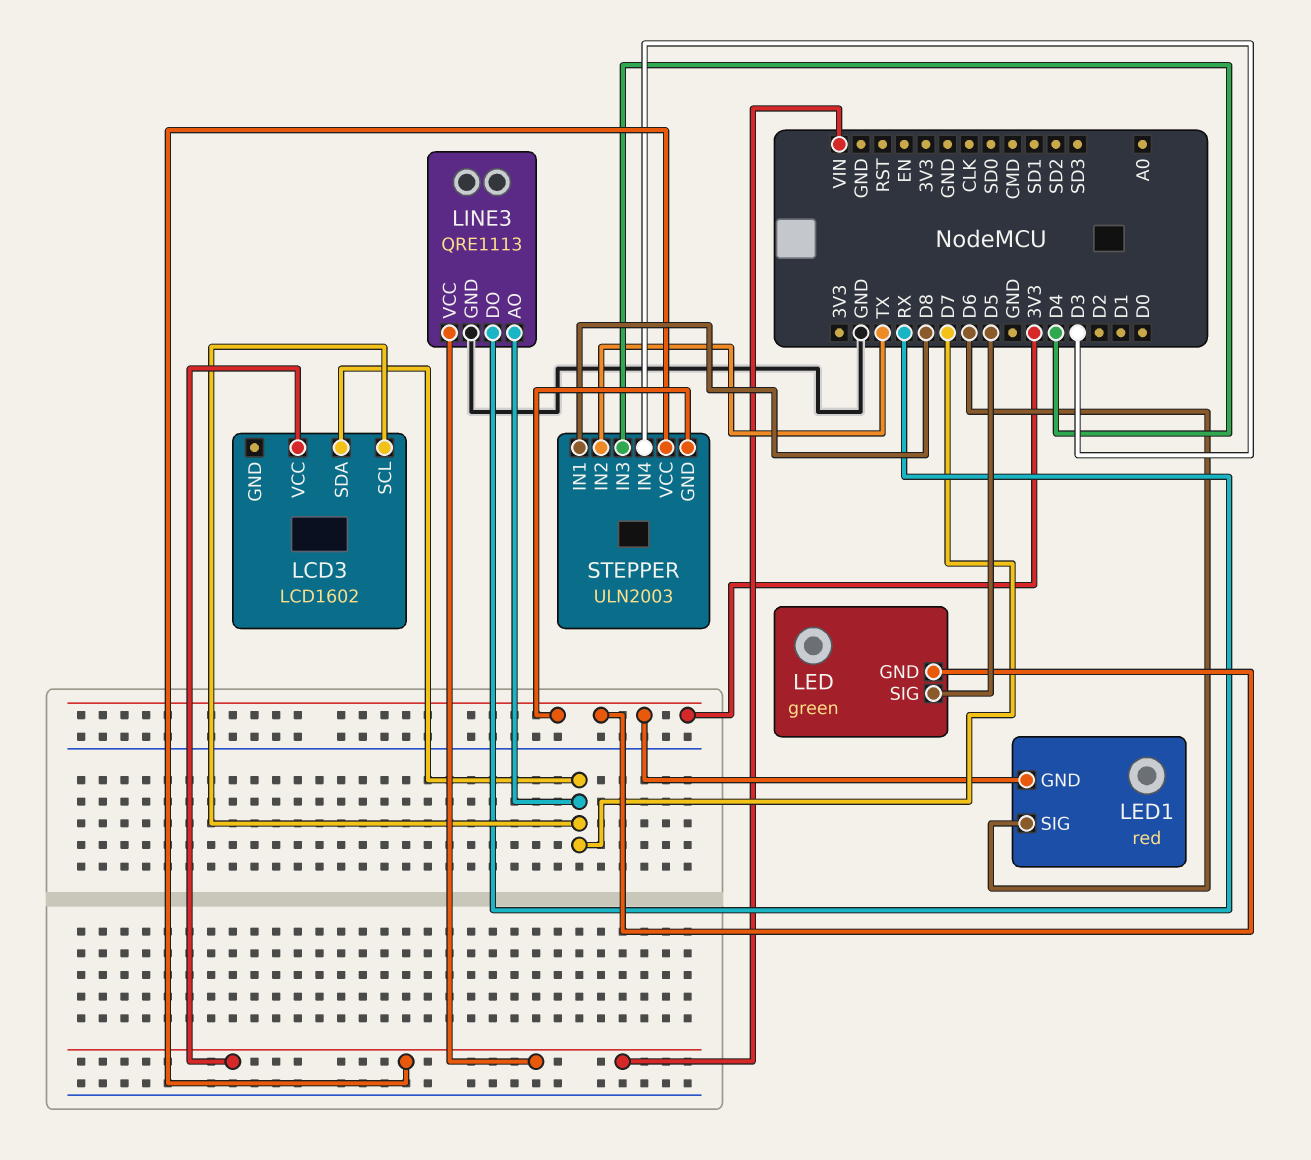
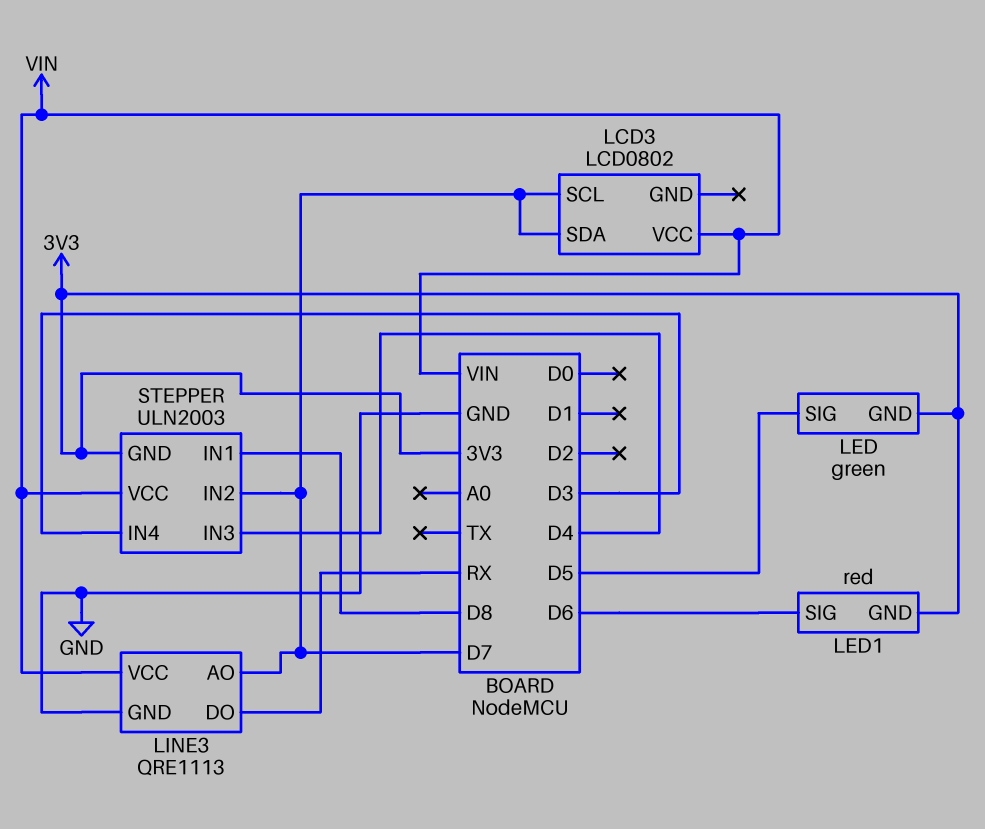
LCD3: LCD1602 -> LCD0802
STEPPER pin IN2: TX -> D7

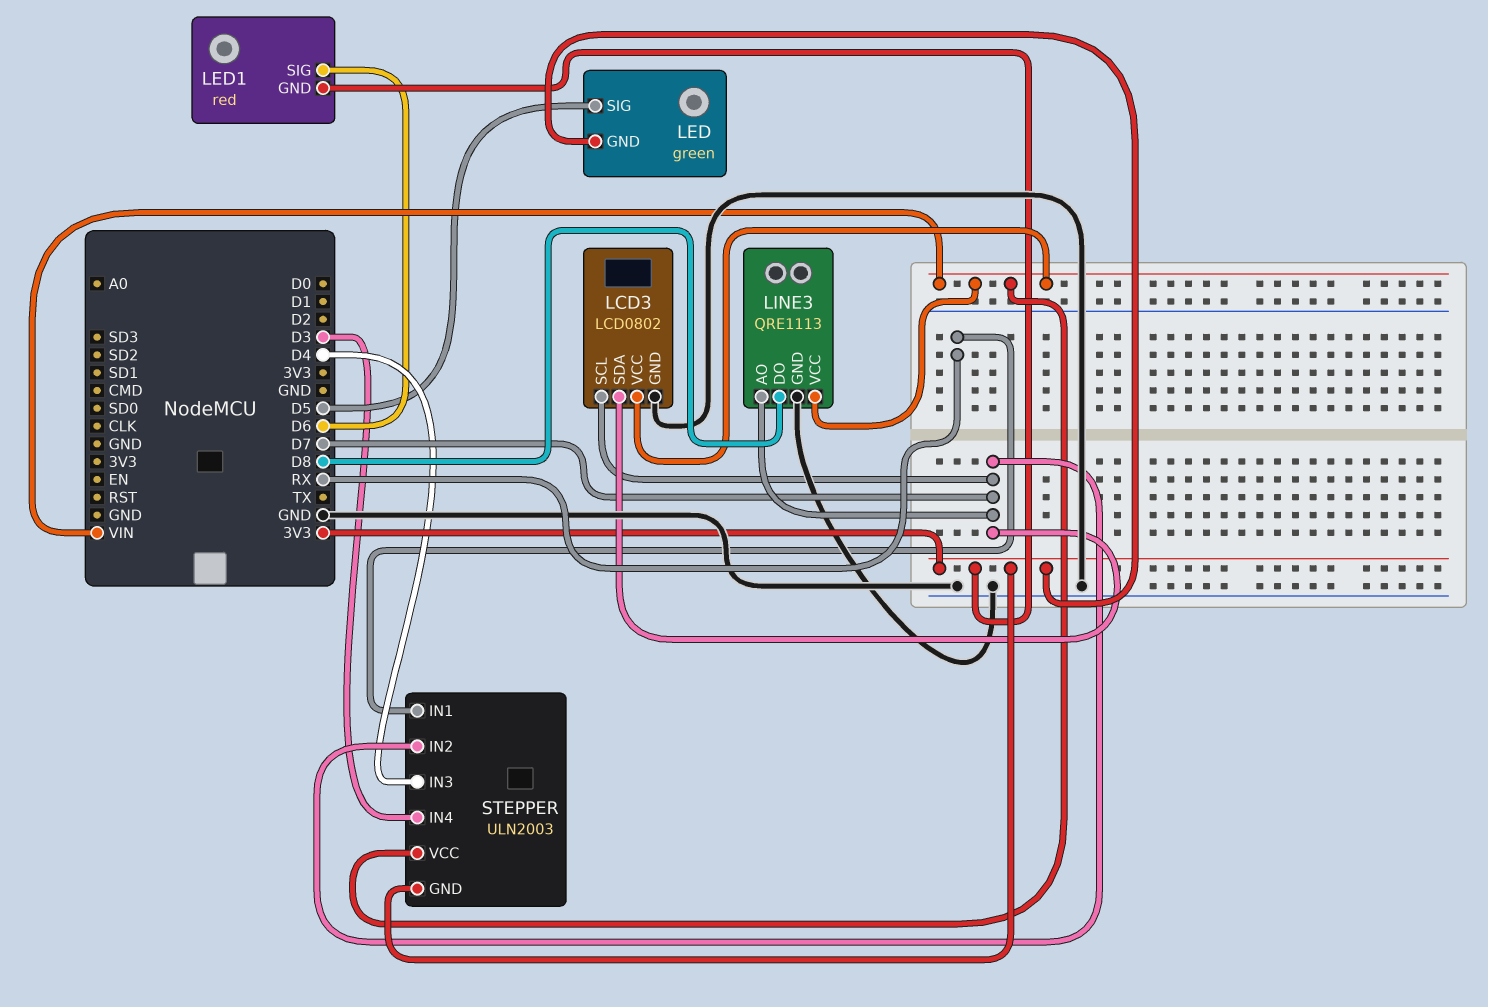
LCD3 pin GND: none -> GND
LINE3 pin DO: RX -> D8
STEPPER pin IN1: D8 -> RX

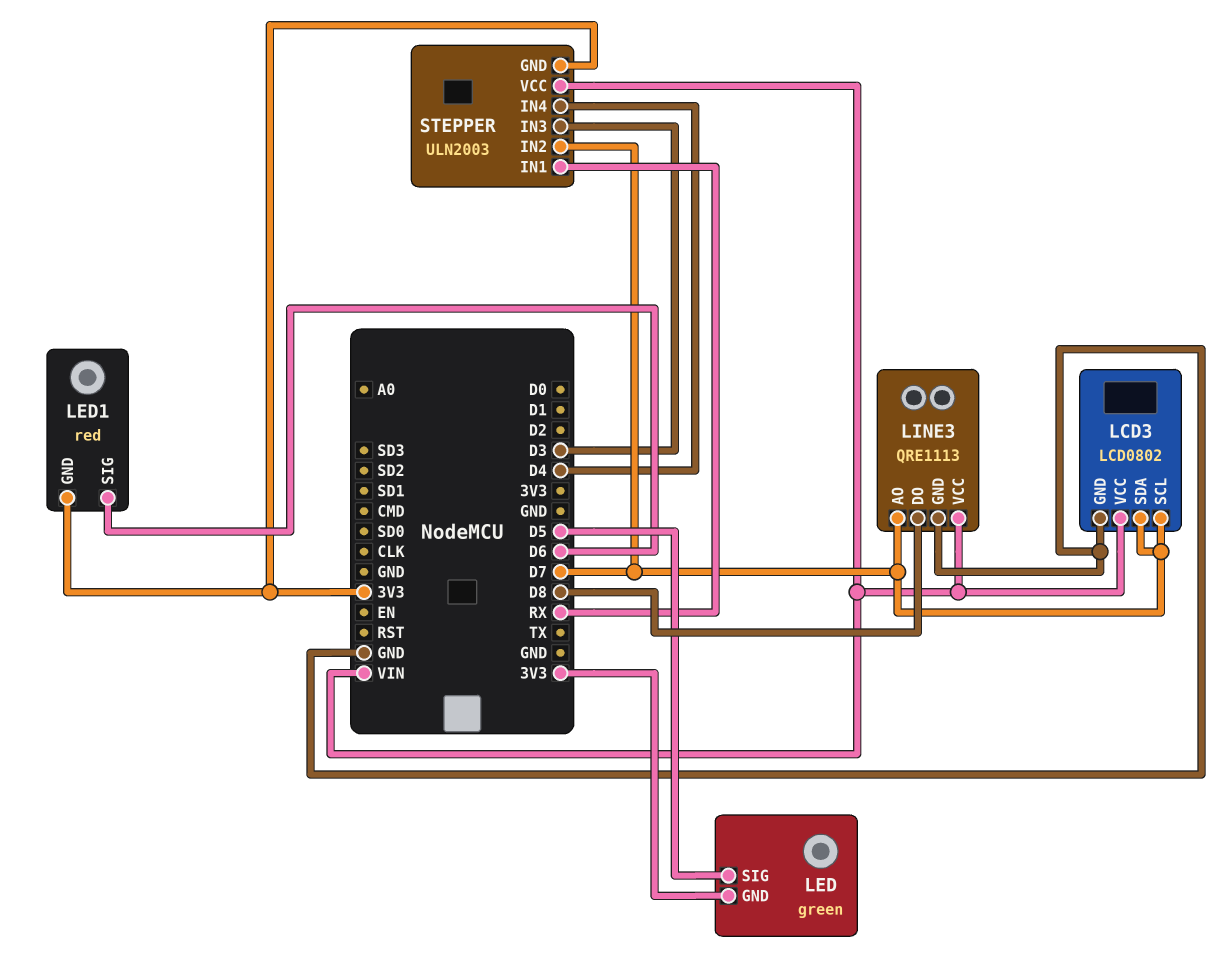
STEPPER pin IN3: D4 -> D3
STEPPER pin IN4: D3 -> D4

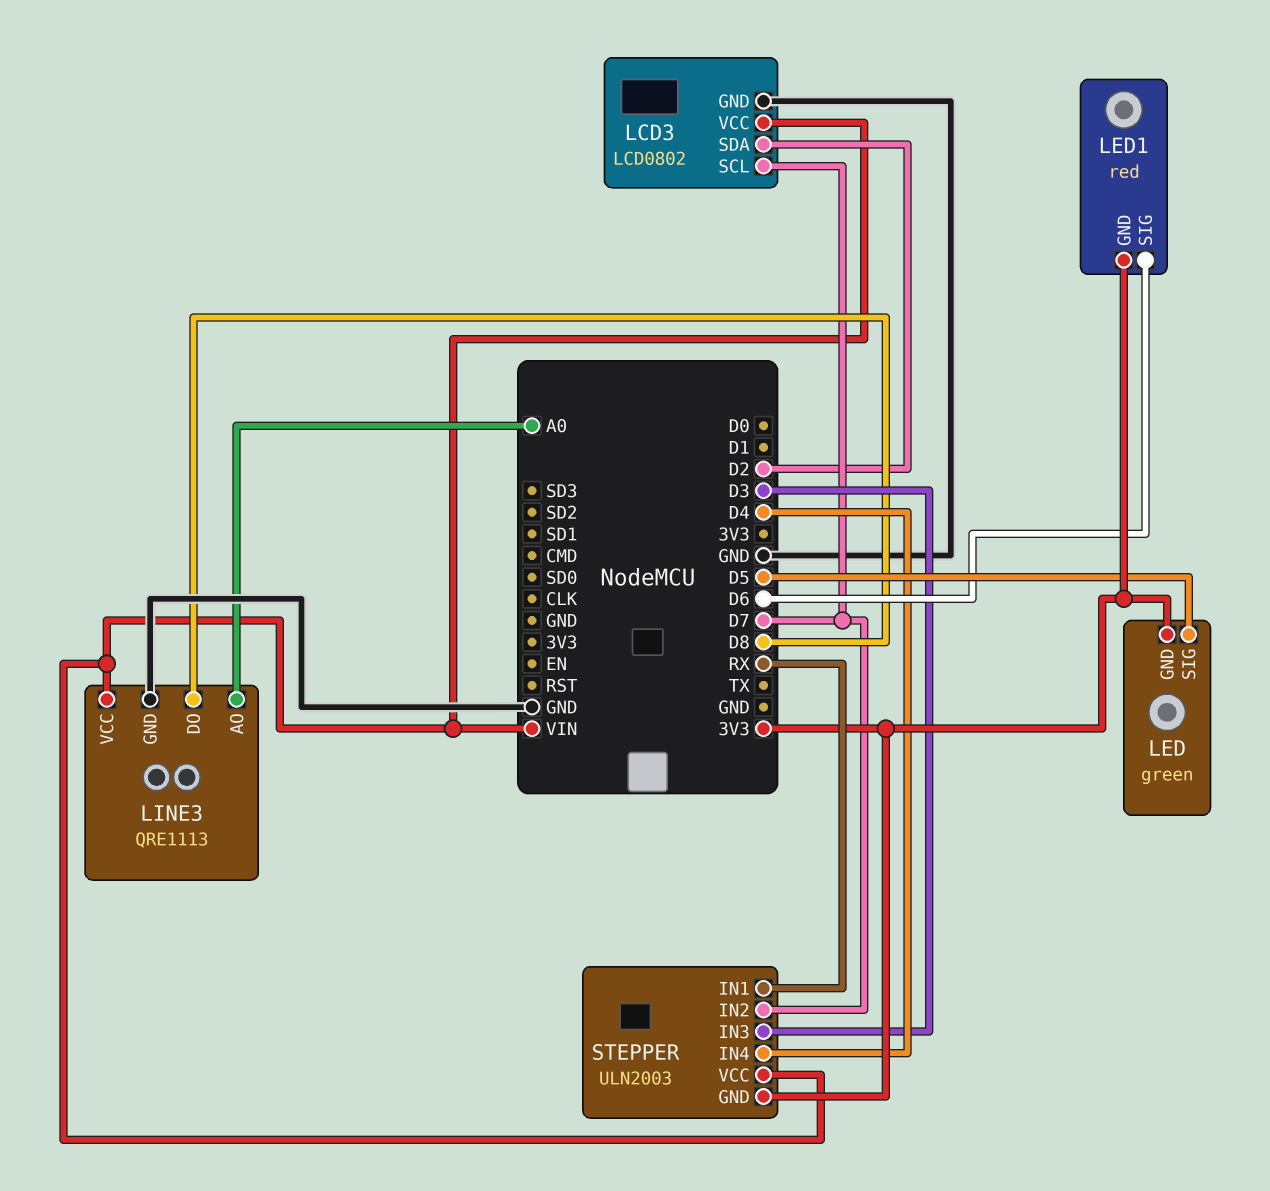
LCD3 pin SDA: D7 -> D2
LINE3 pin AO: D7 -> A0

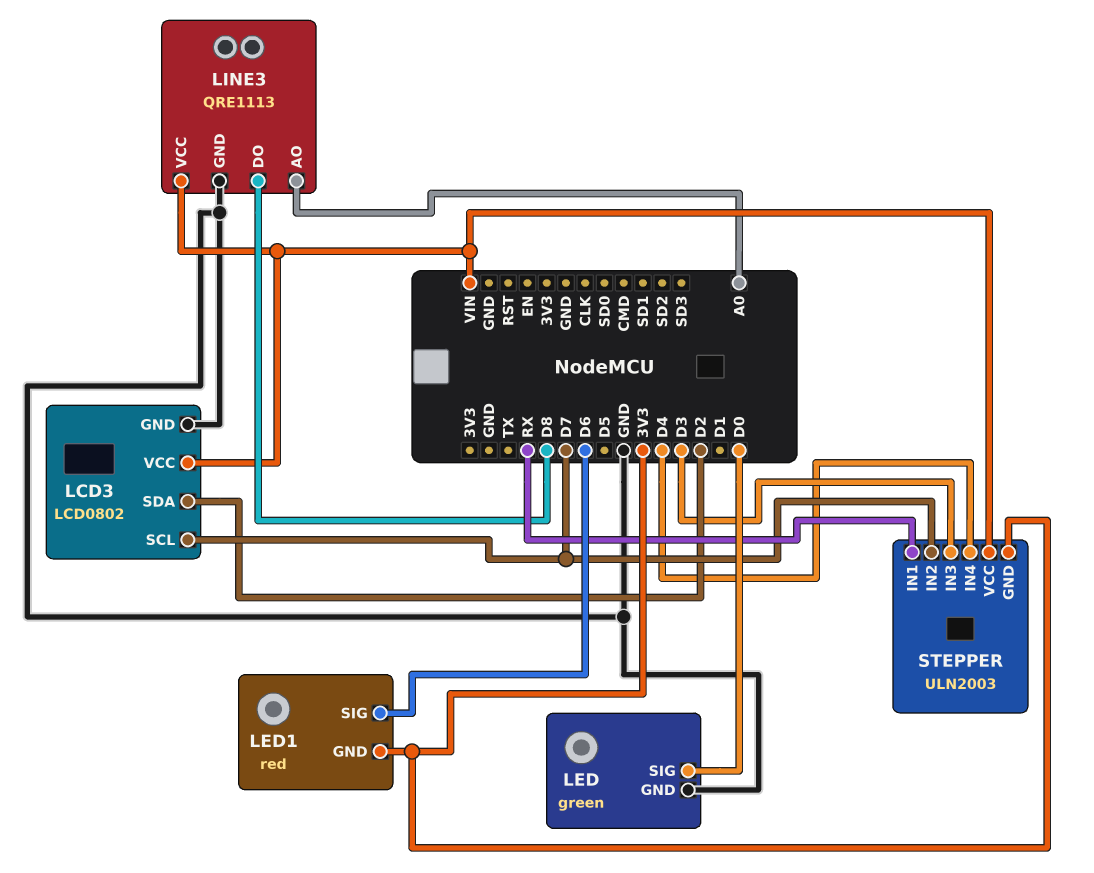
LED pin GND: 3V3 -> GND
LED pin SIG: D5 -> D0

